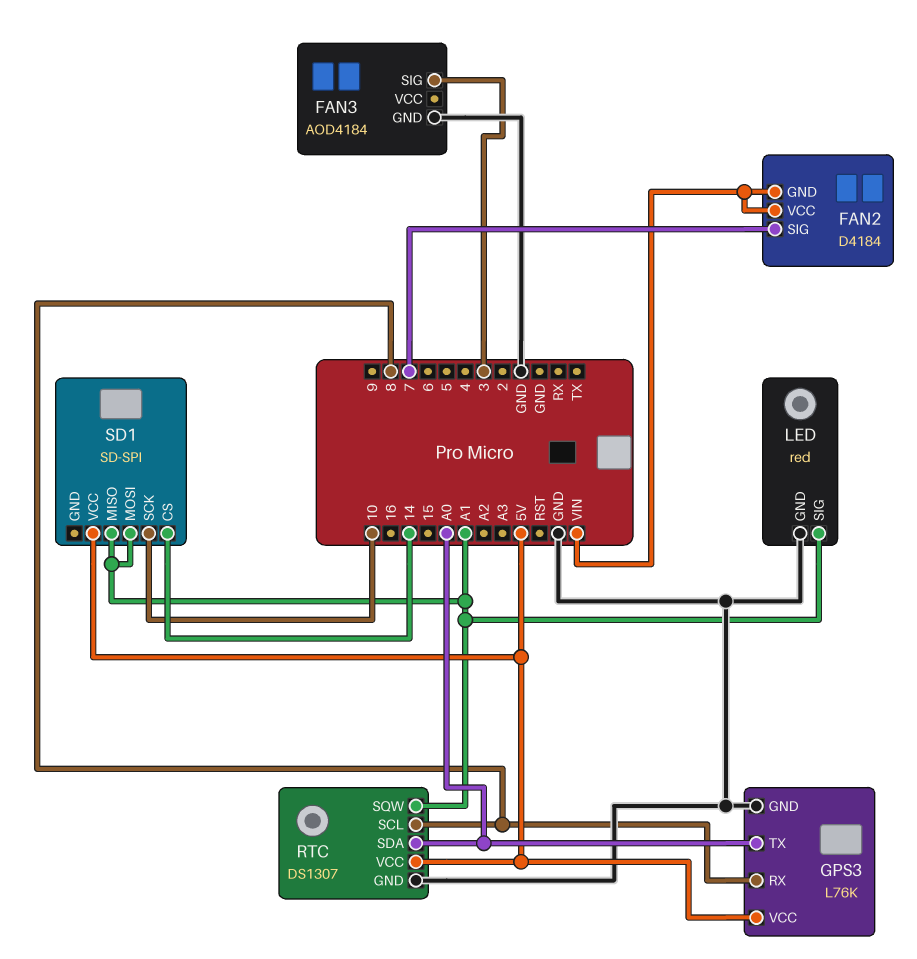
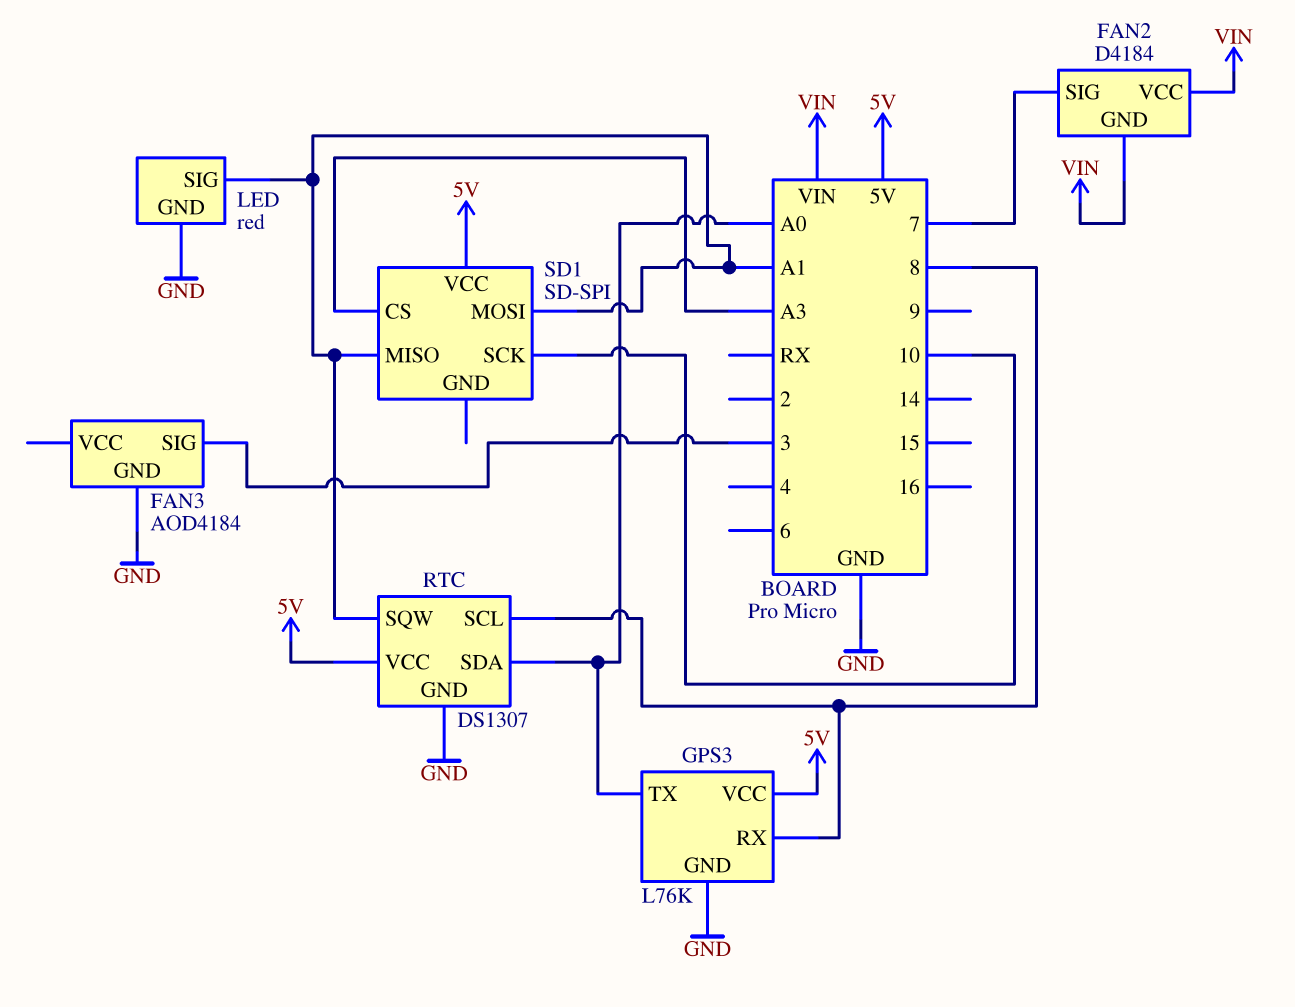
SD1 pin CS: 14 -> A3

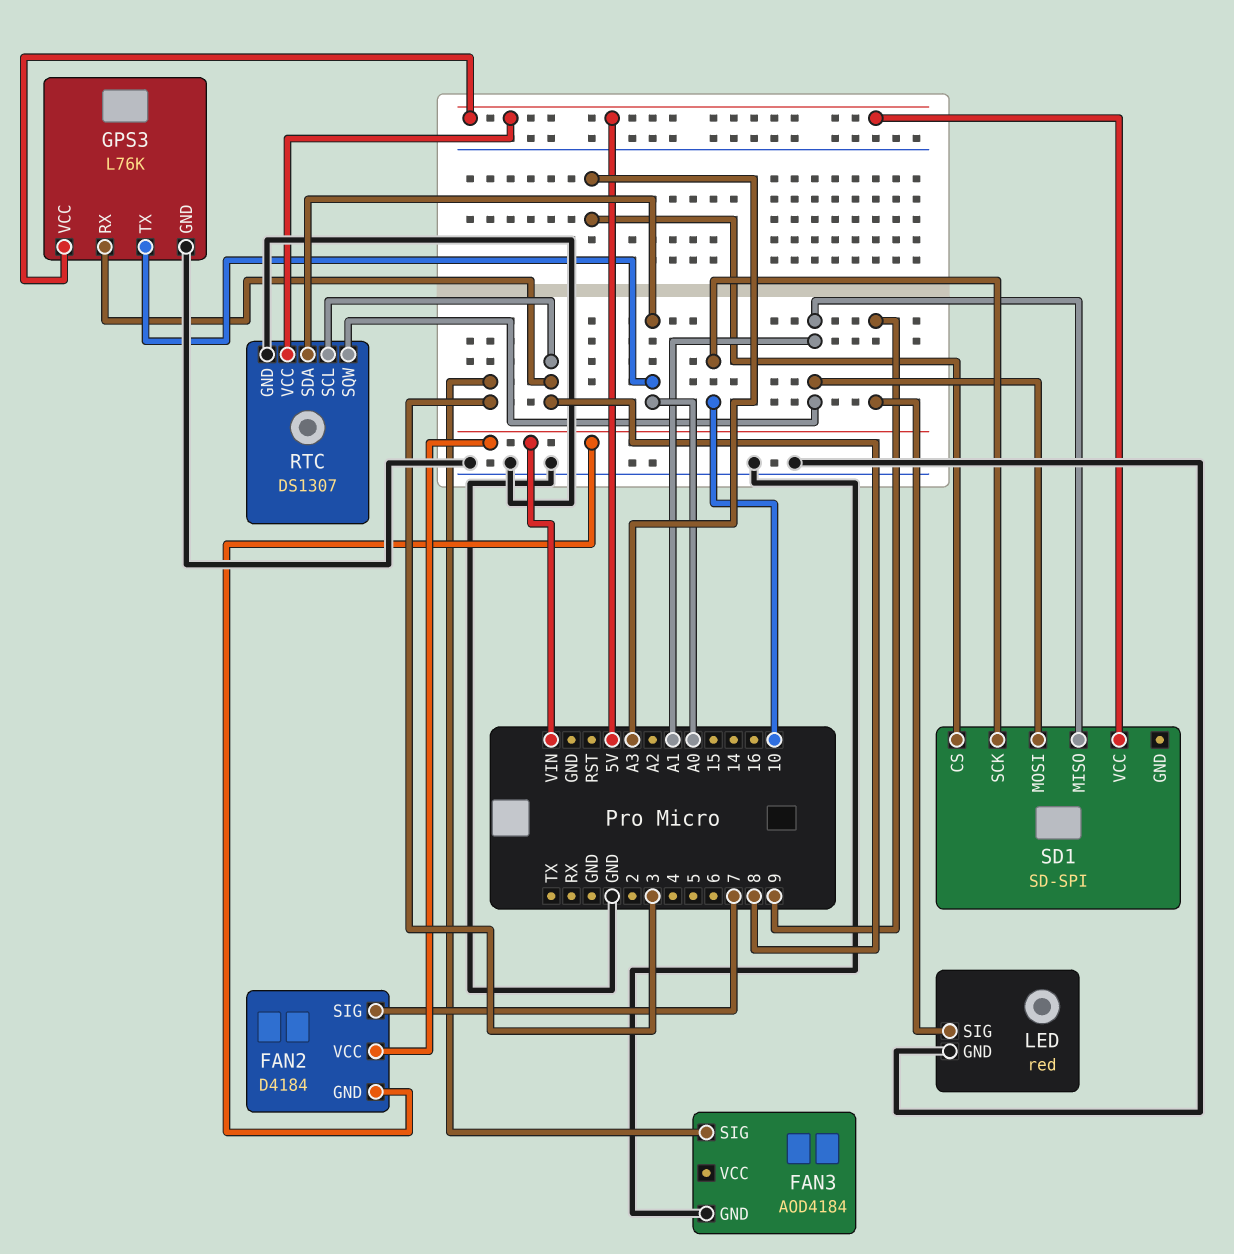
LED pin SIG: A1 -> 9

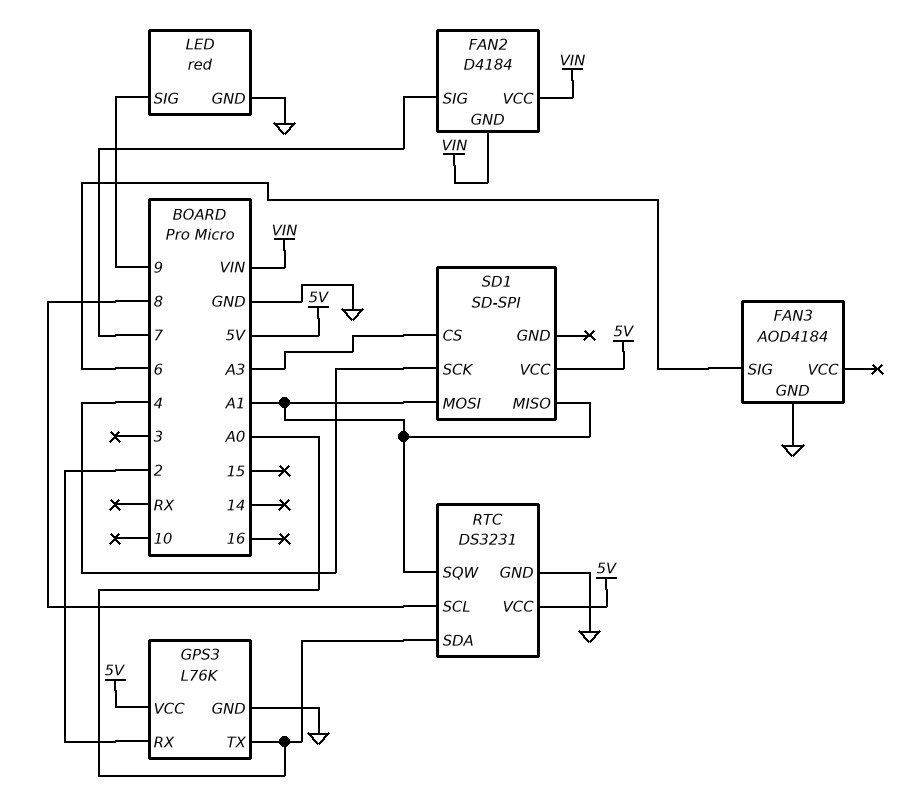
FAN3 pin SIG: 3 -> 6
GPS3 pin RX: 8 -> 2
RTC: DS1307 -> DS3231
SD1 pin SCK: 10 -> 4

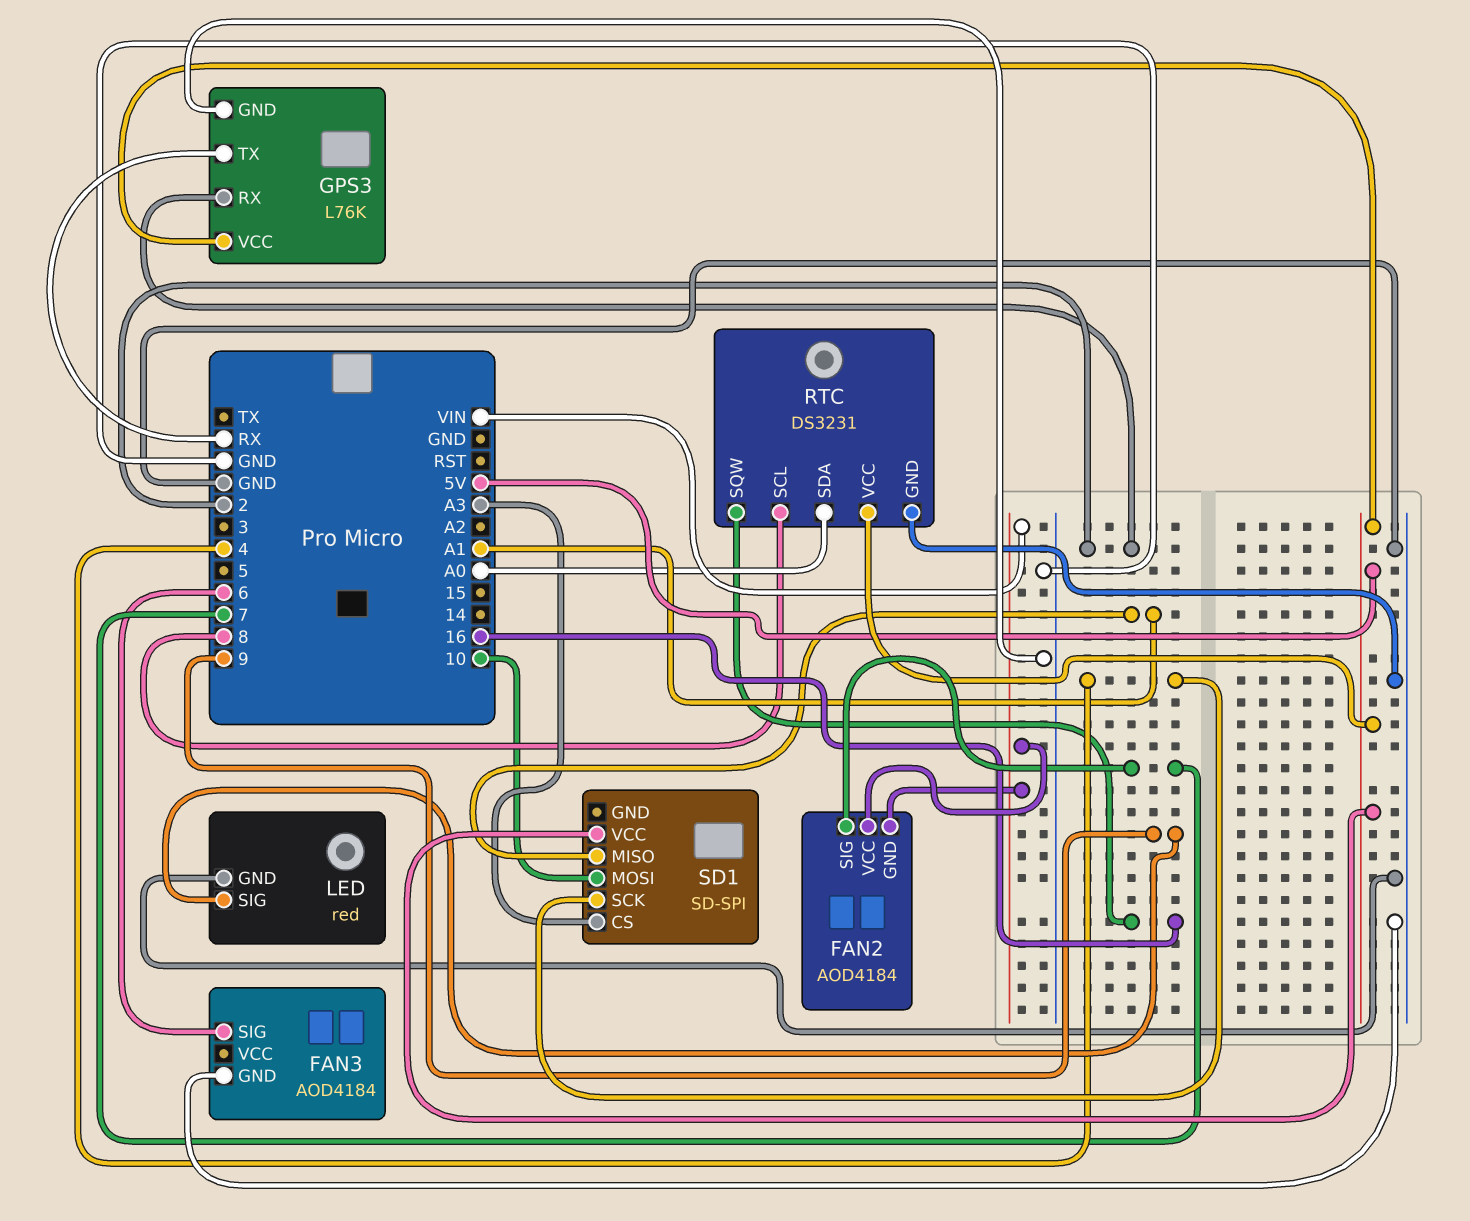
FAN2: D4184 -> AOD4184
GPS3 pin TX: A0 -> RX
RTC pin SQW: A1 -> 16
SD1 pin MOSI: A1 -> 10

